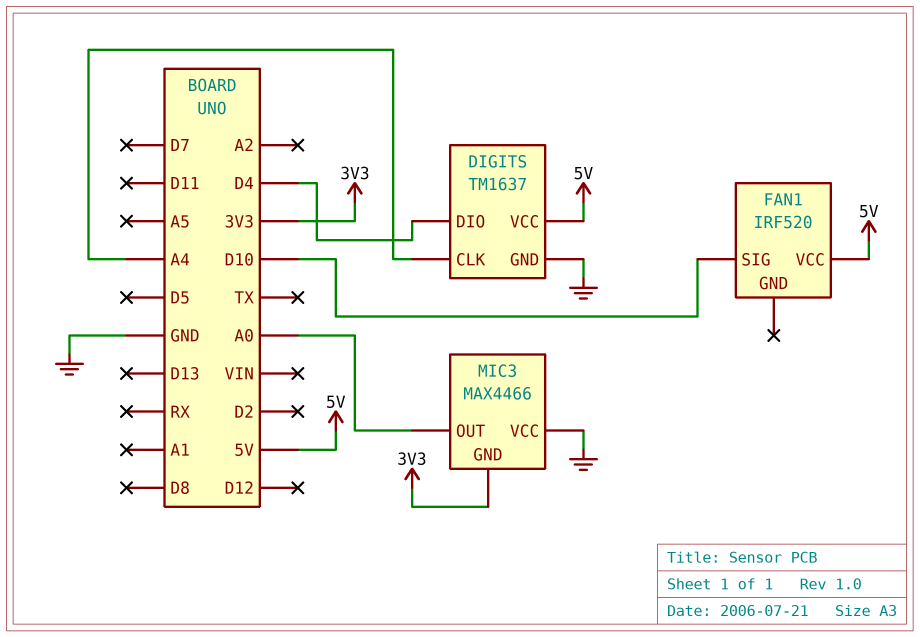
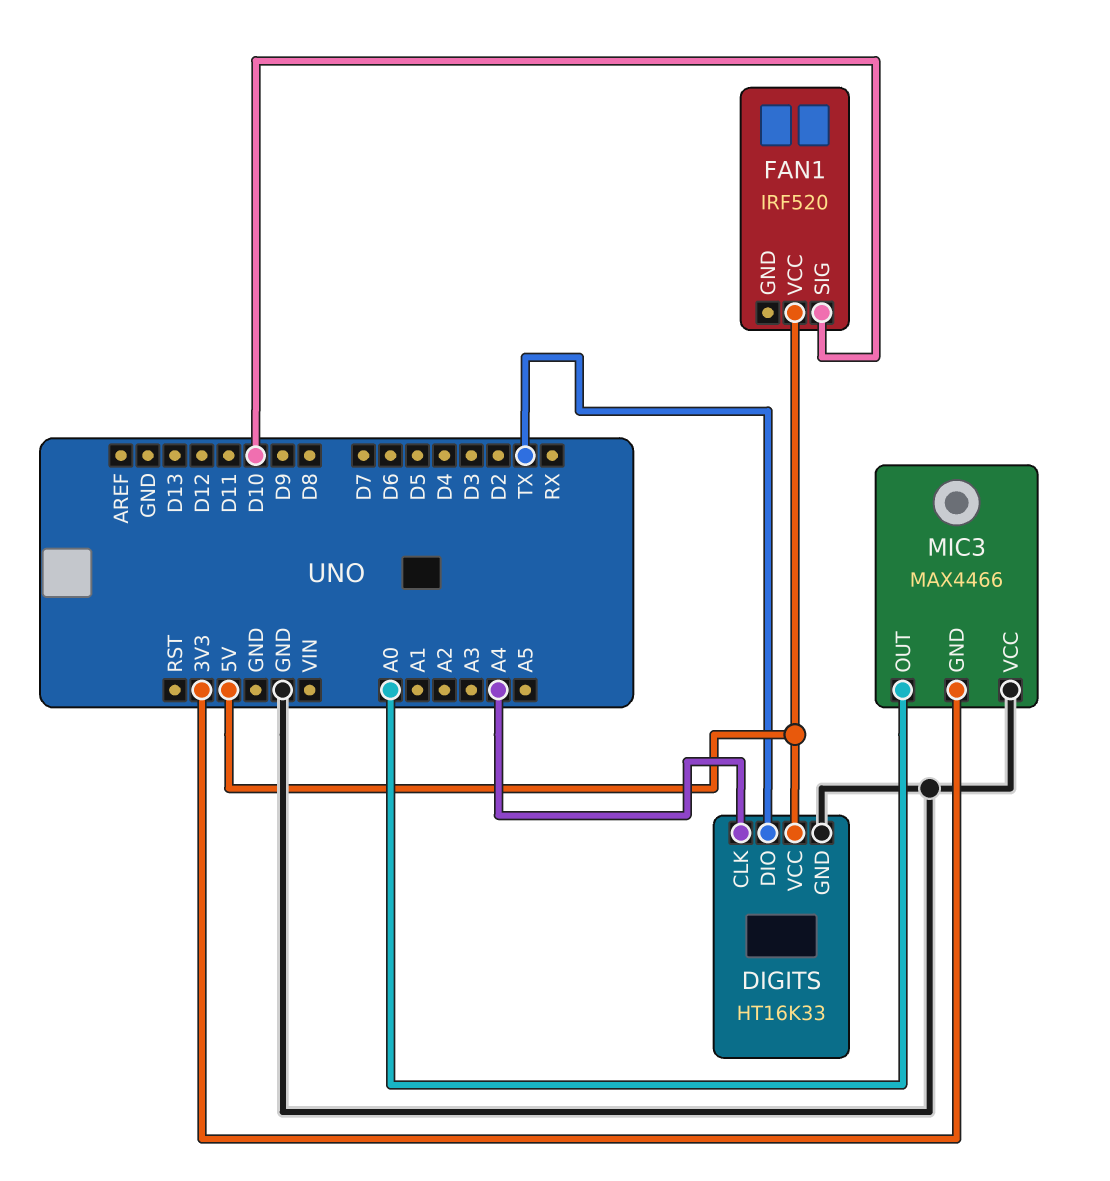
DIGITS: TM1637 -> HT16K33
DIGITS pin DIO: D4 -> TX

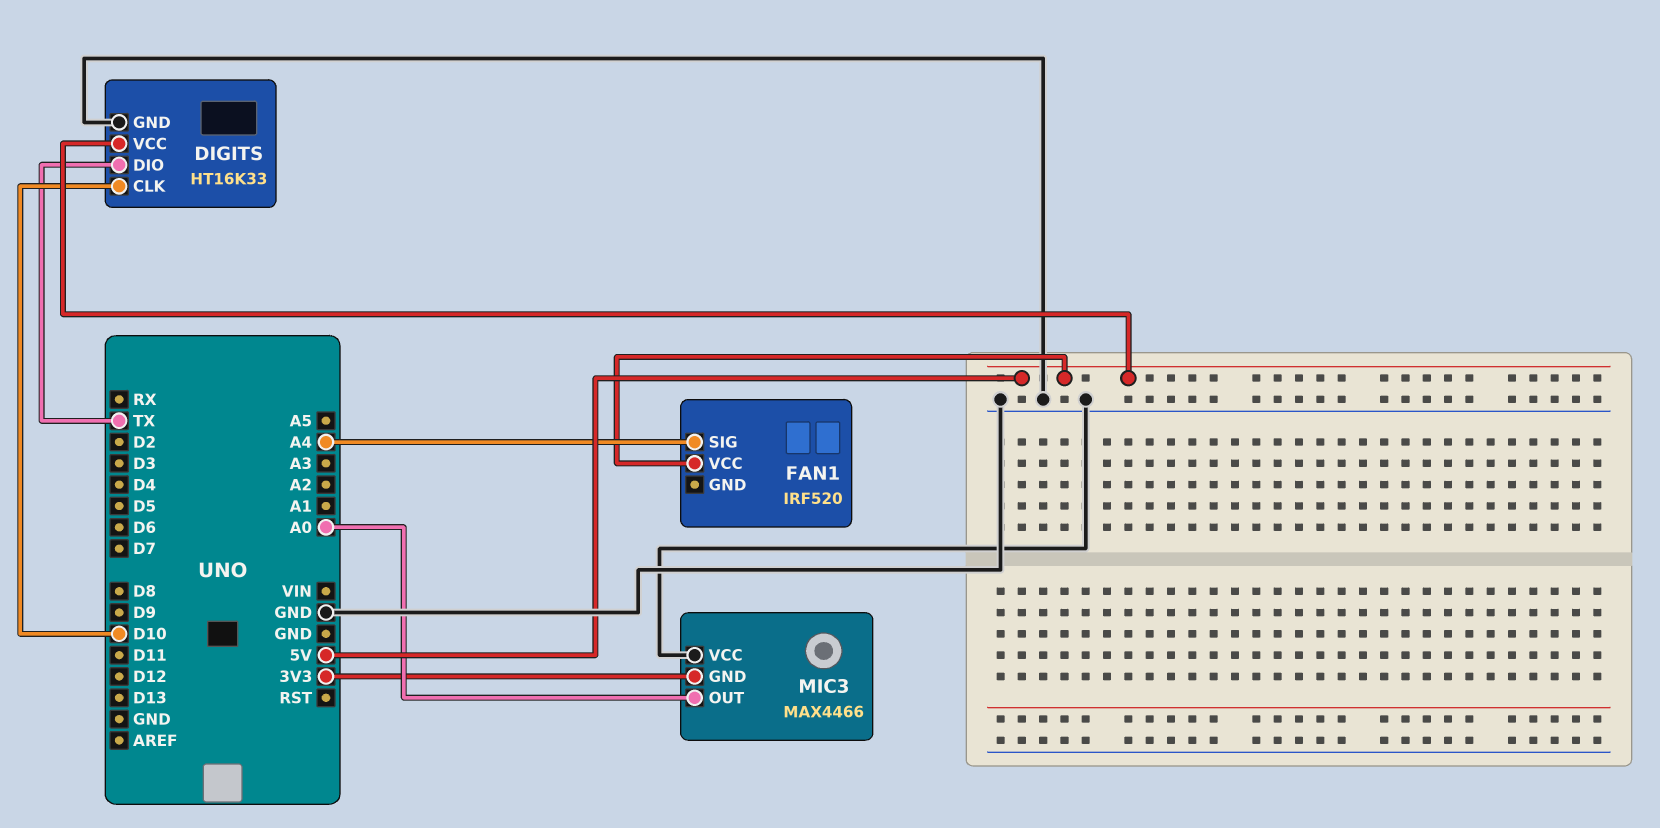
DIGITS pin CLK: A4 -> D10
FAN1 pin SIG: D10 -> A4

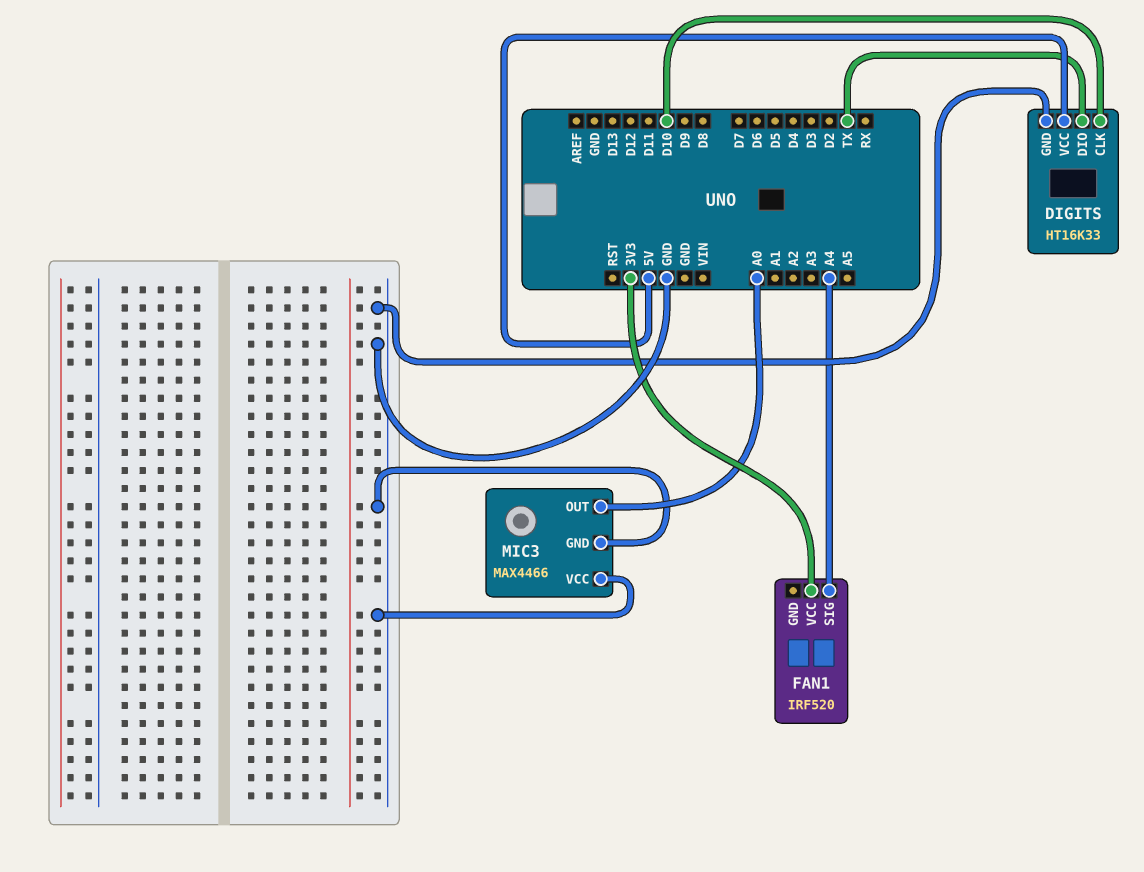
FAN1 pin VCC: 5V -> 3V3
MIC3 pin GND: 3V3 -> GND

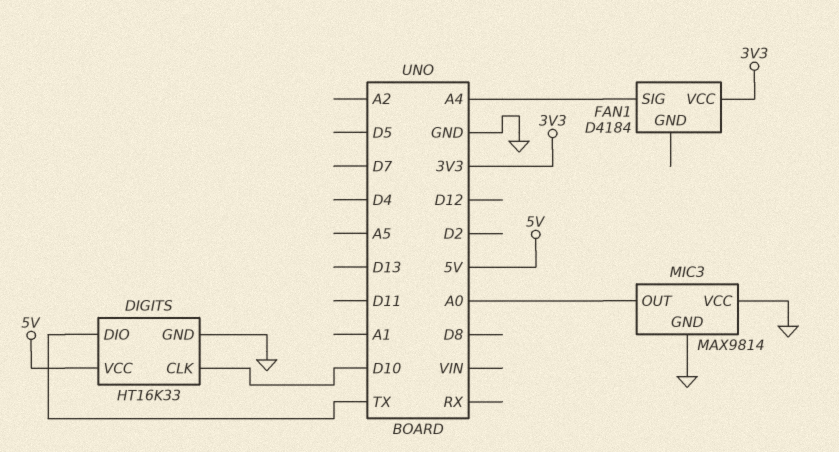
FAN1: IRF520 -> D4184
MIC3: MAX4466 -> MAX9814

